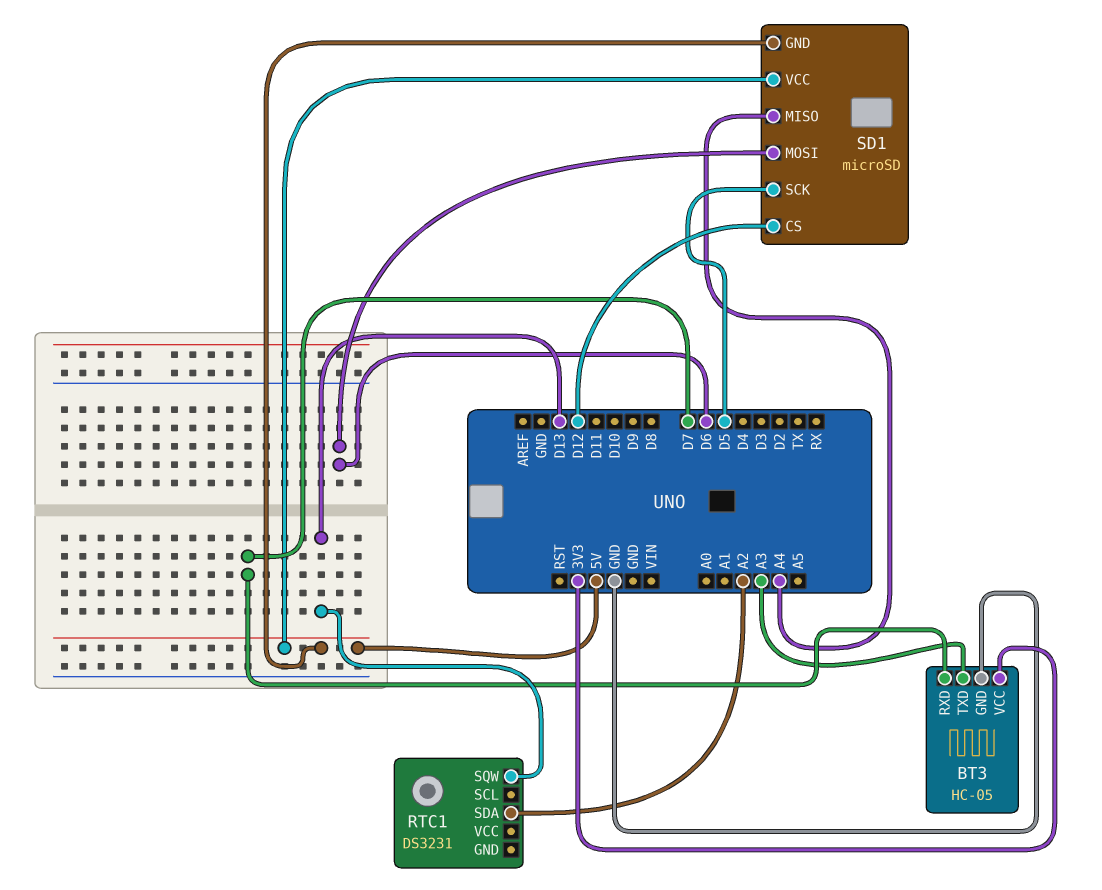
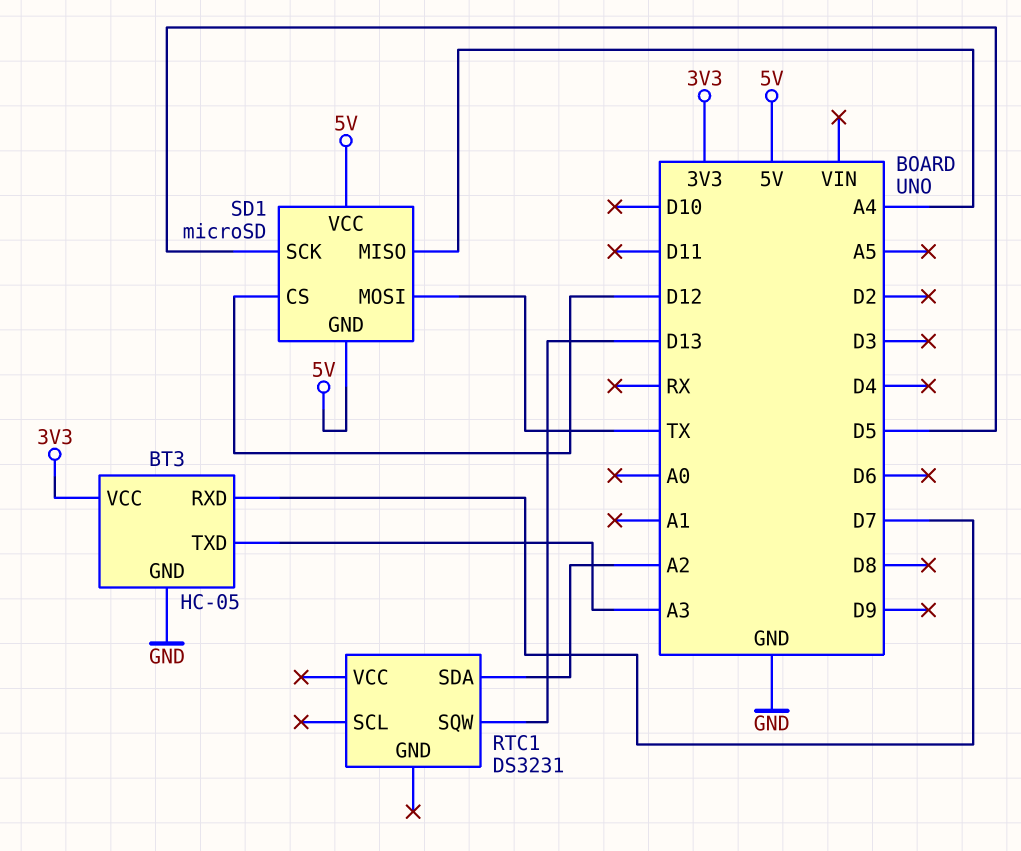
SD1 pin MOSI: D6 -> TX

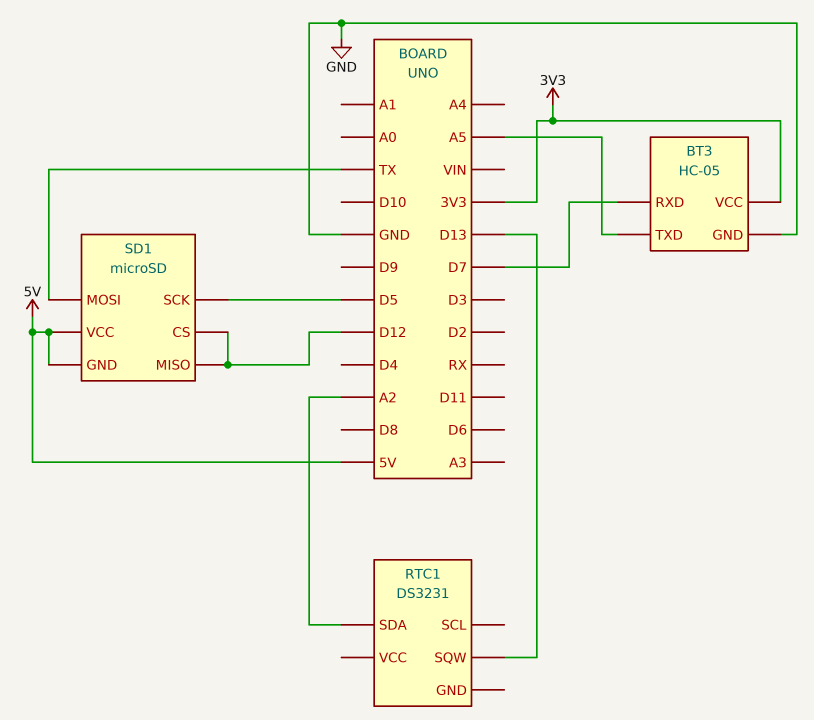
BT3 pin TXD: A3 -> A5
SD1 pin MISO: A4 -> D12

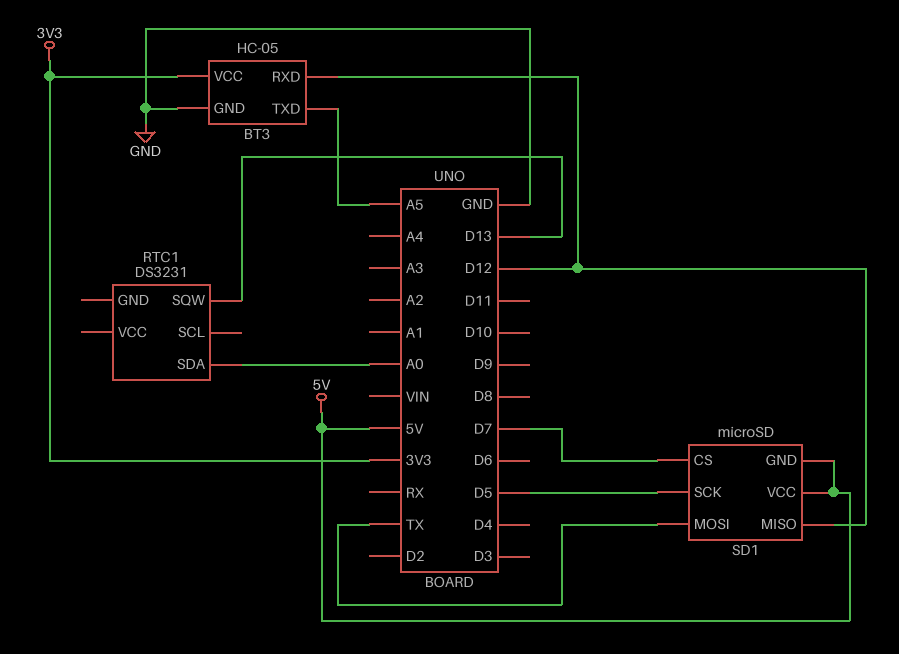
BT3 pin RXD: D7 -> D12
RTC1 pin SDA: A2 -> A0
SD1 pin CS: D12 -> D7

